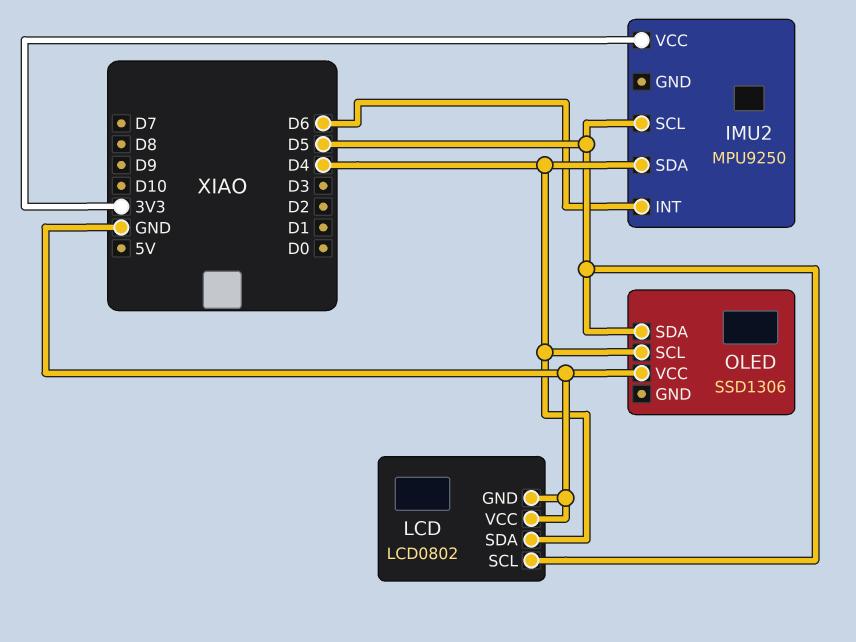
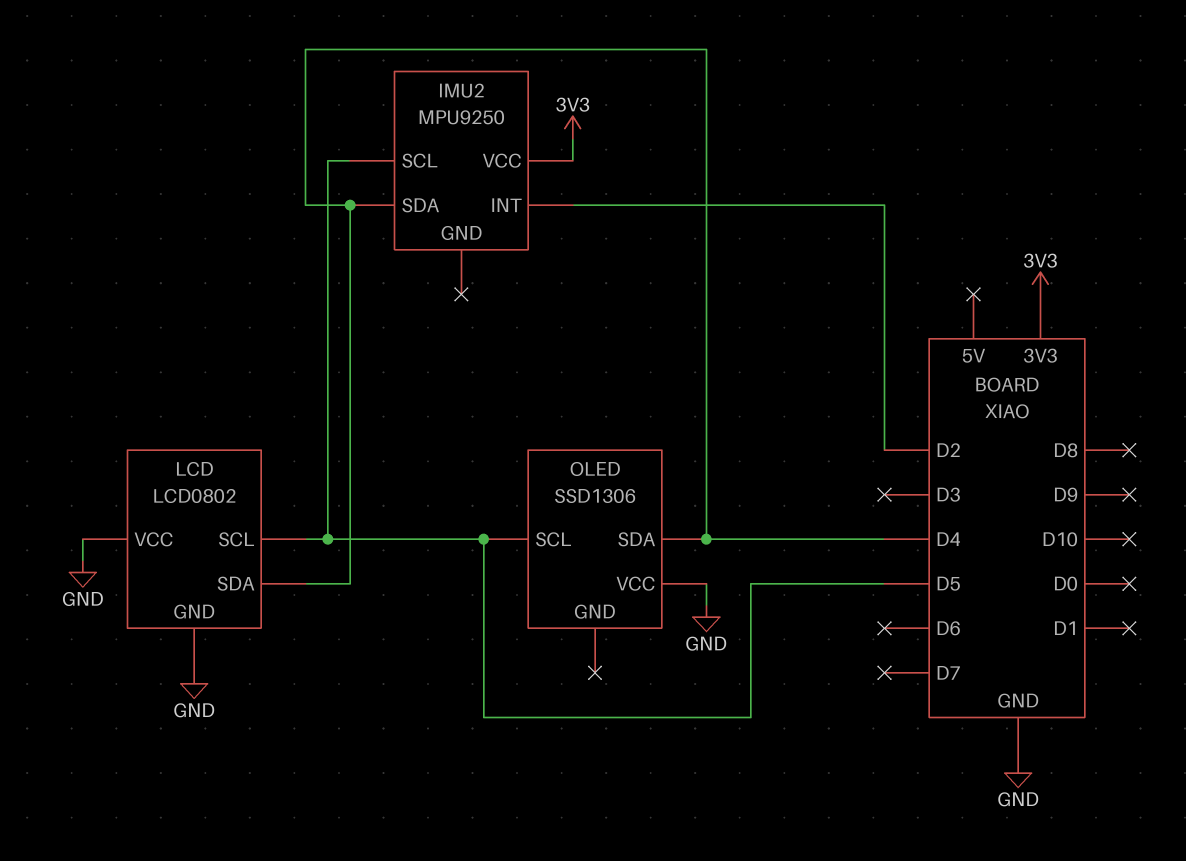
IMU2 pin INT: D6 -> D2
OLED pin SCL: D4 -> D5
OLED pin SDA: D5 -> D4

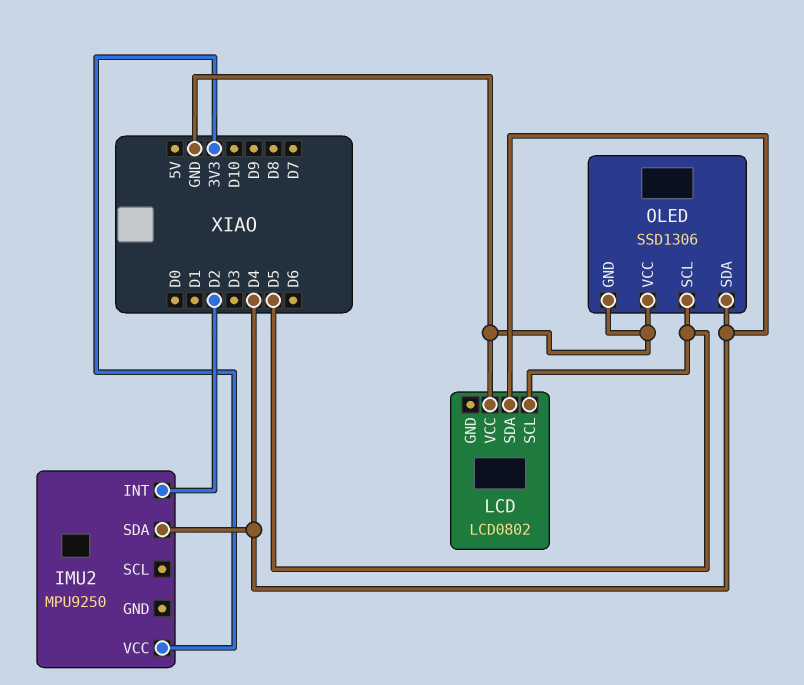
IMU2 pin SCL: D5 -> none
LCD pin GND: GND -> none
OLED pin GND: none -> GND

